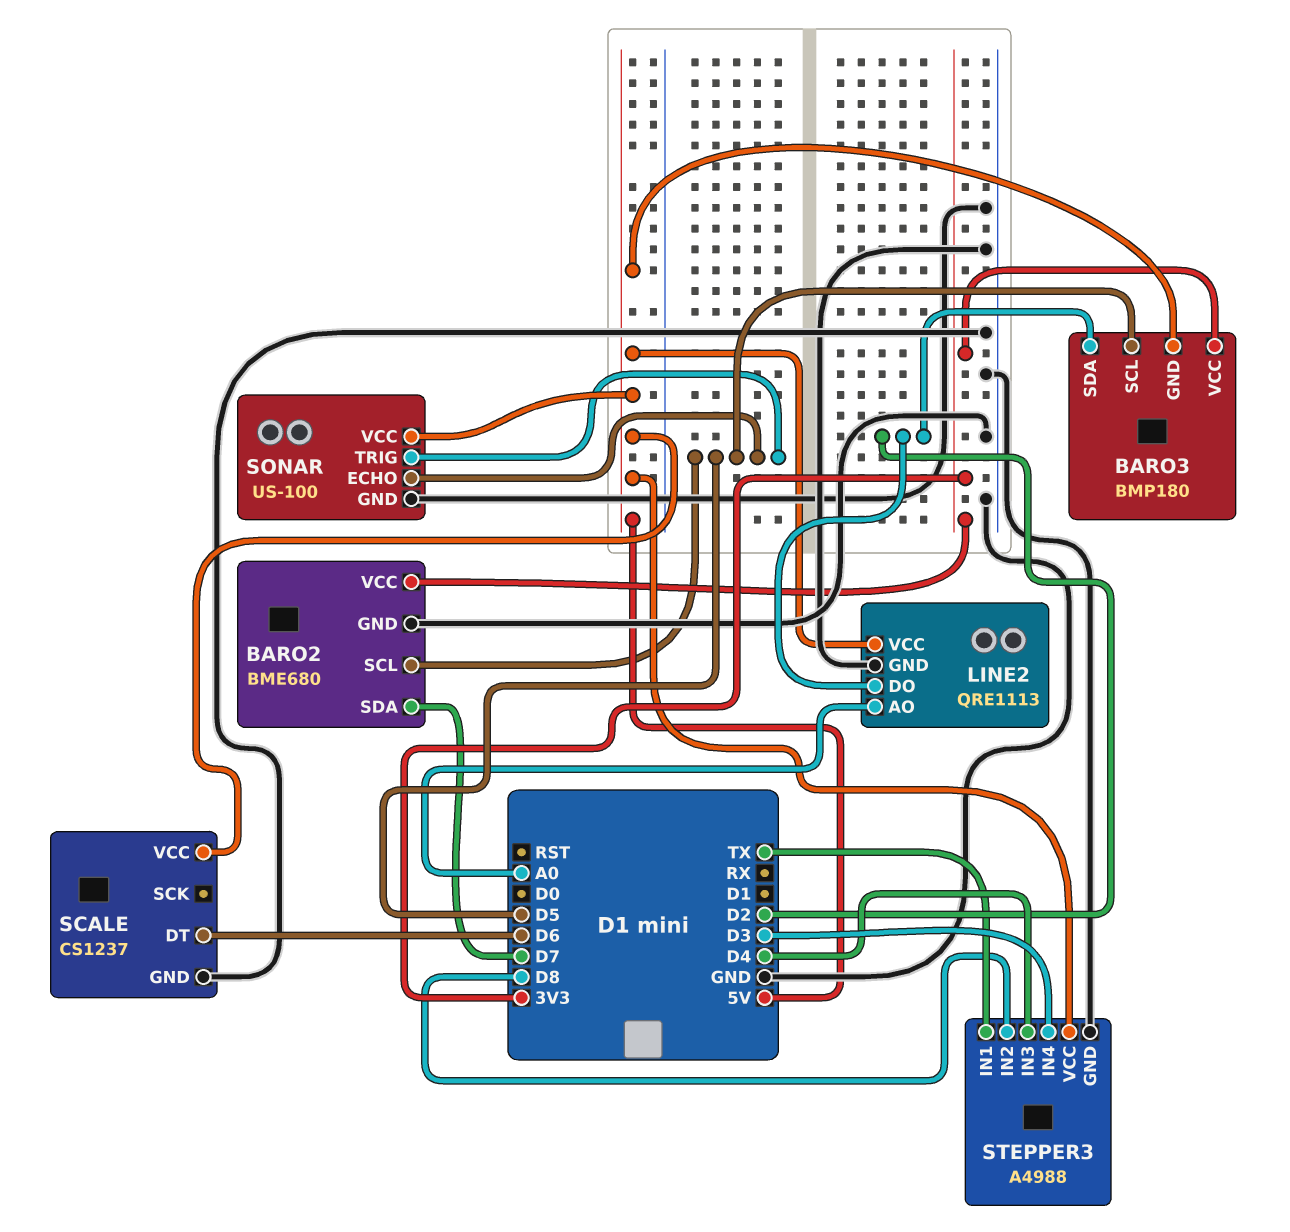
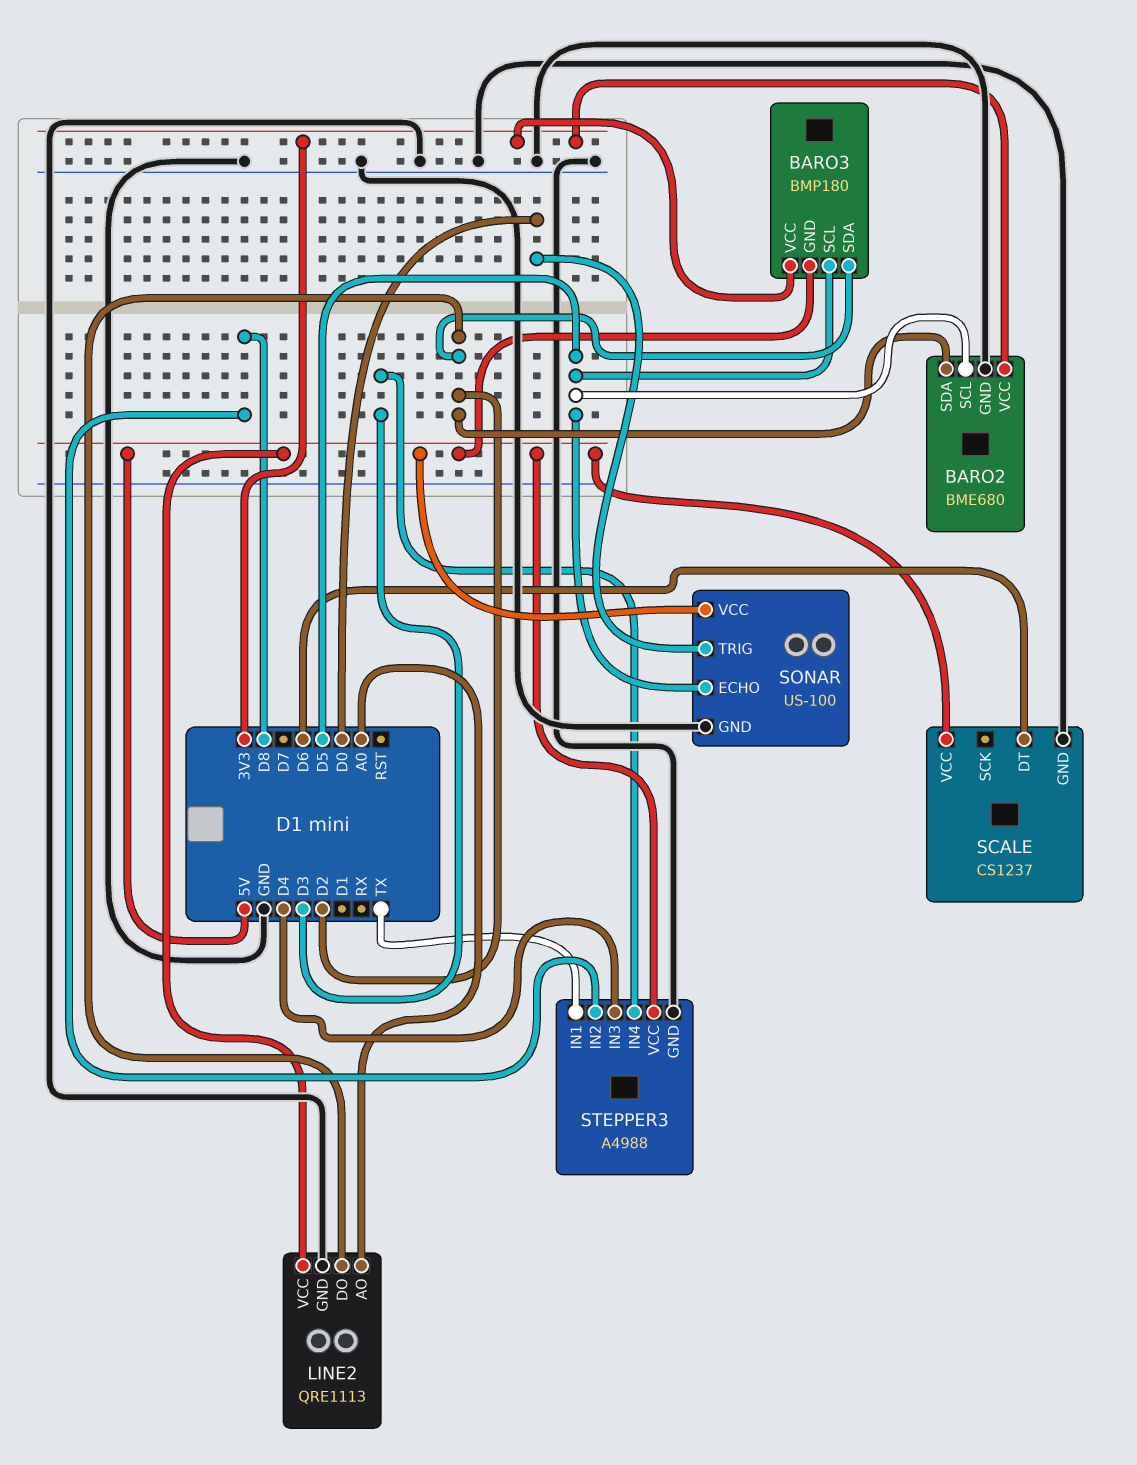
BARO2 pin SDA: D7 -> D2
SONAR pin TRIG: D5 -> D0

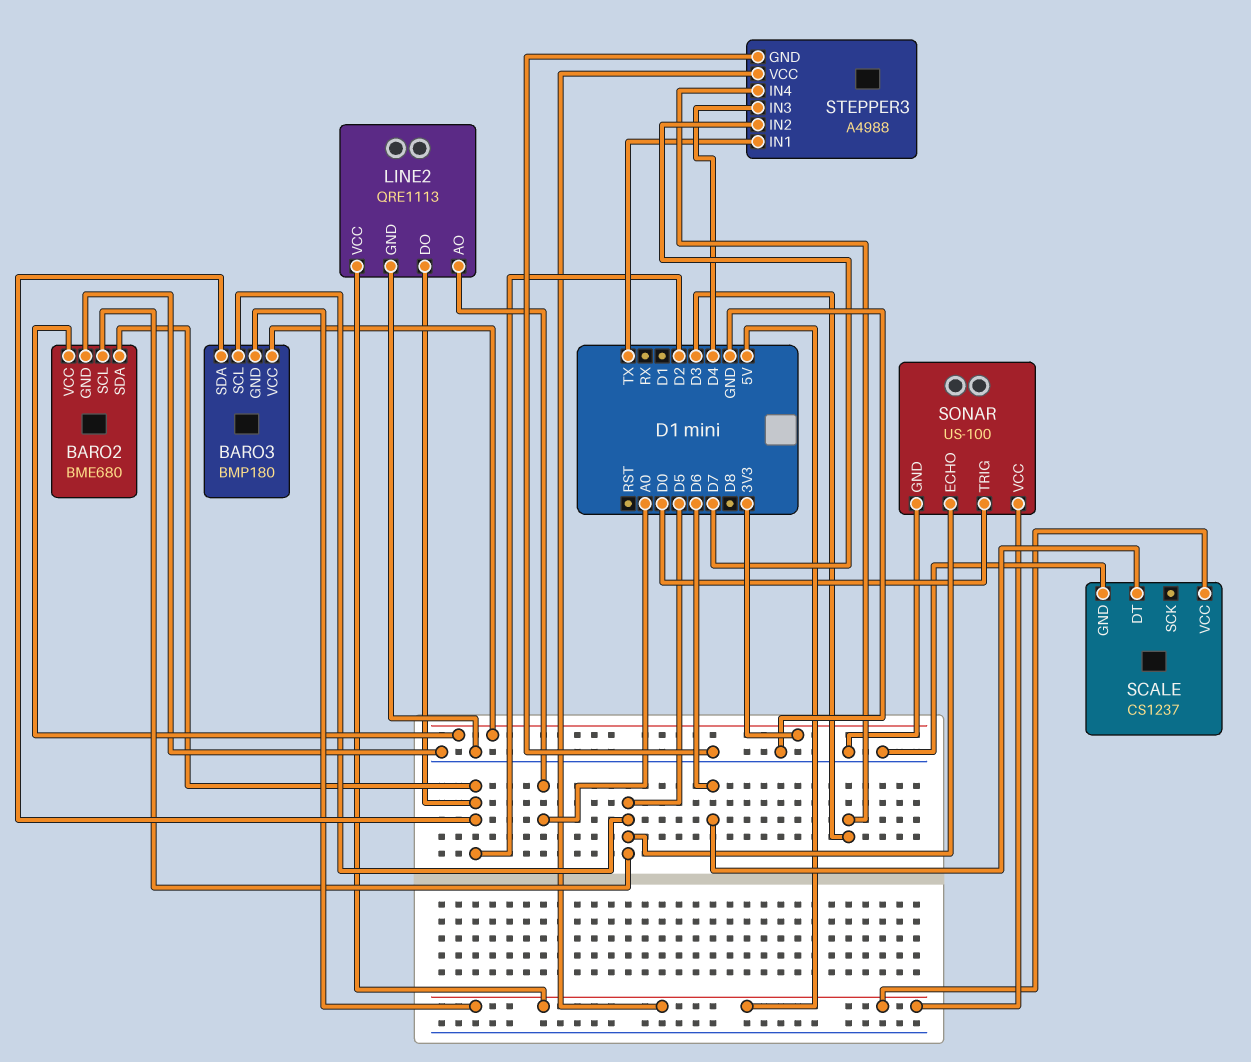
STEPPER3 pin IN2: D8 -> D7

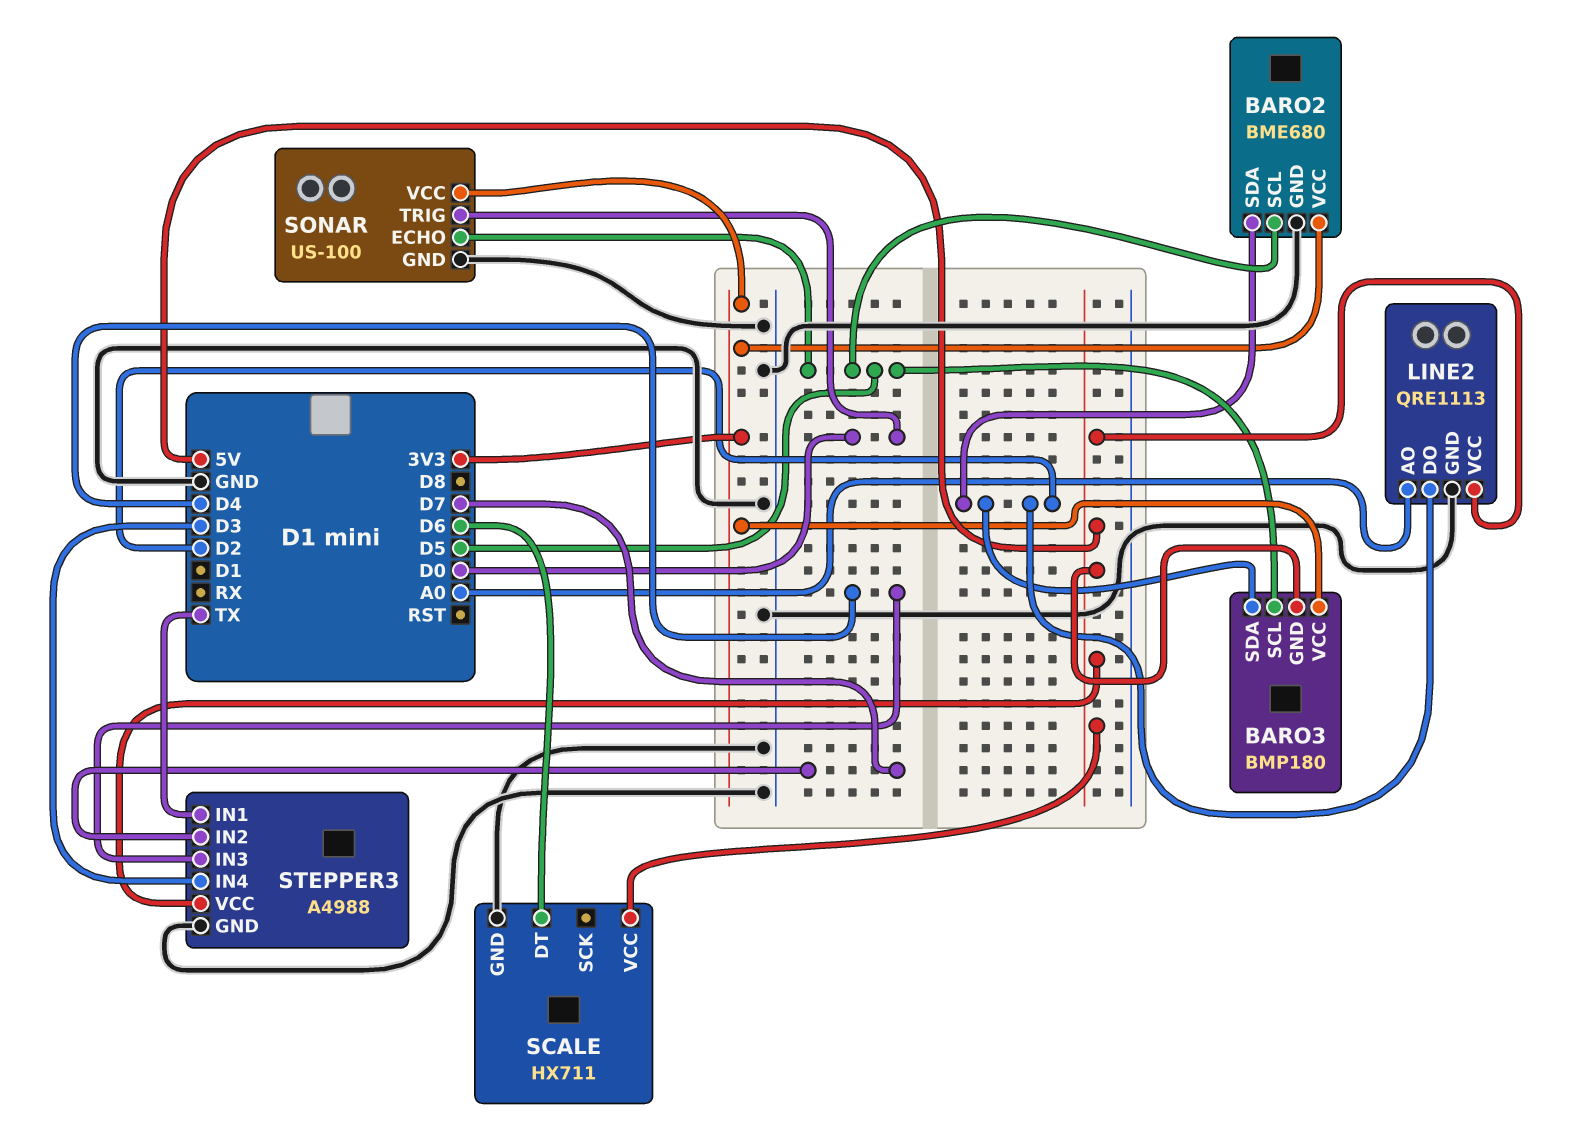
SCALE: CS1237 -> HX711
SONAR pin VCC: 5V -> 3V3

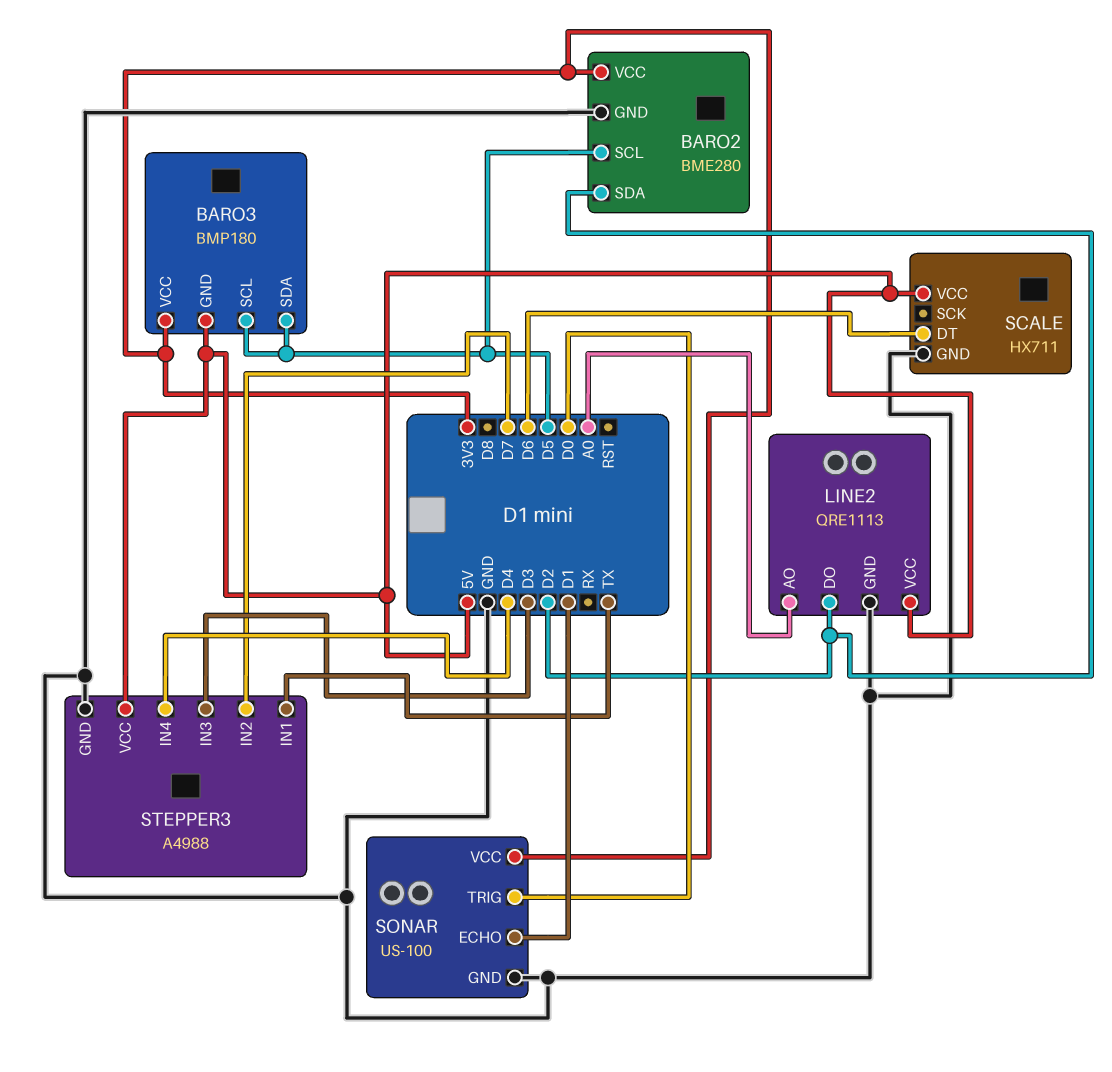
BARO2: BME680 -> BME280
BARO3 pin SDA: D2 -> D5
SONAR pin ECHO: D5 -> D1
STEPPER3 pin IN3: D4 -> D3
STEPPER3 pin IN4: D3 -> D4

